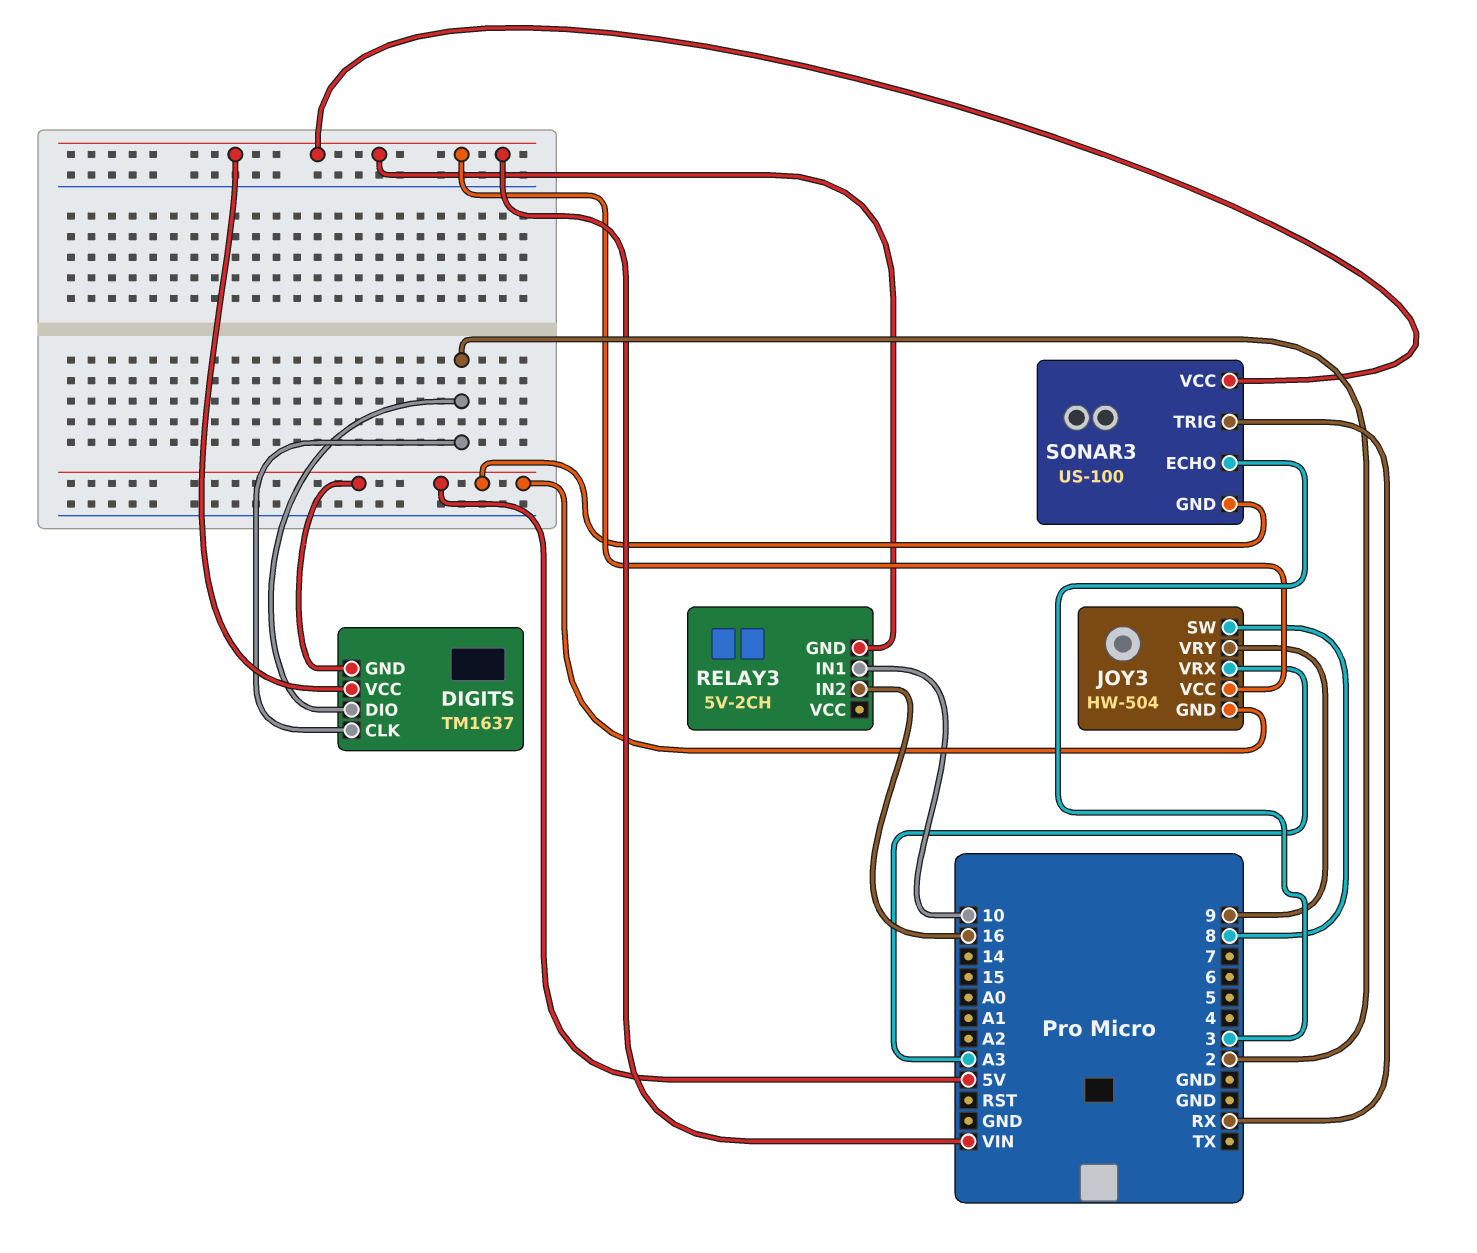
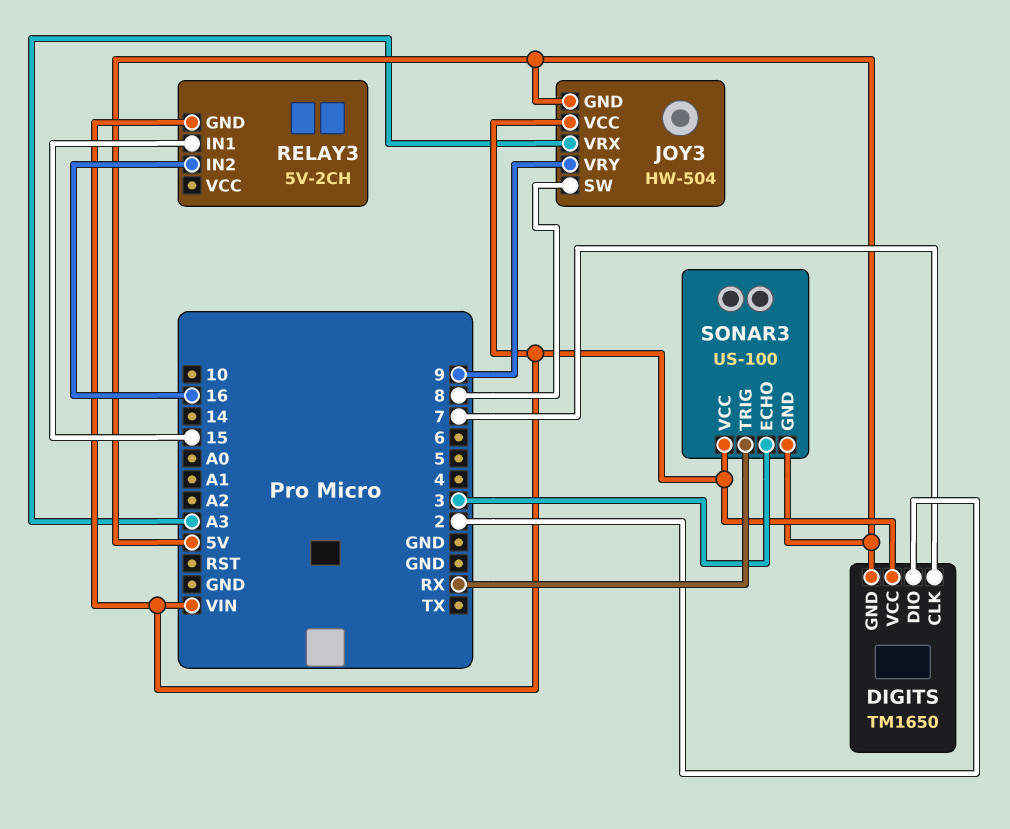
DIGITS: TM1637 -> TM1650
DIGITS pin CLK: 2 -> 7
RELAY3 pin IN1: 10 -> 15

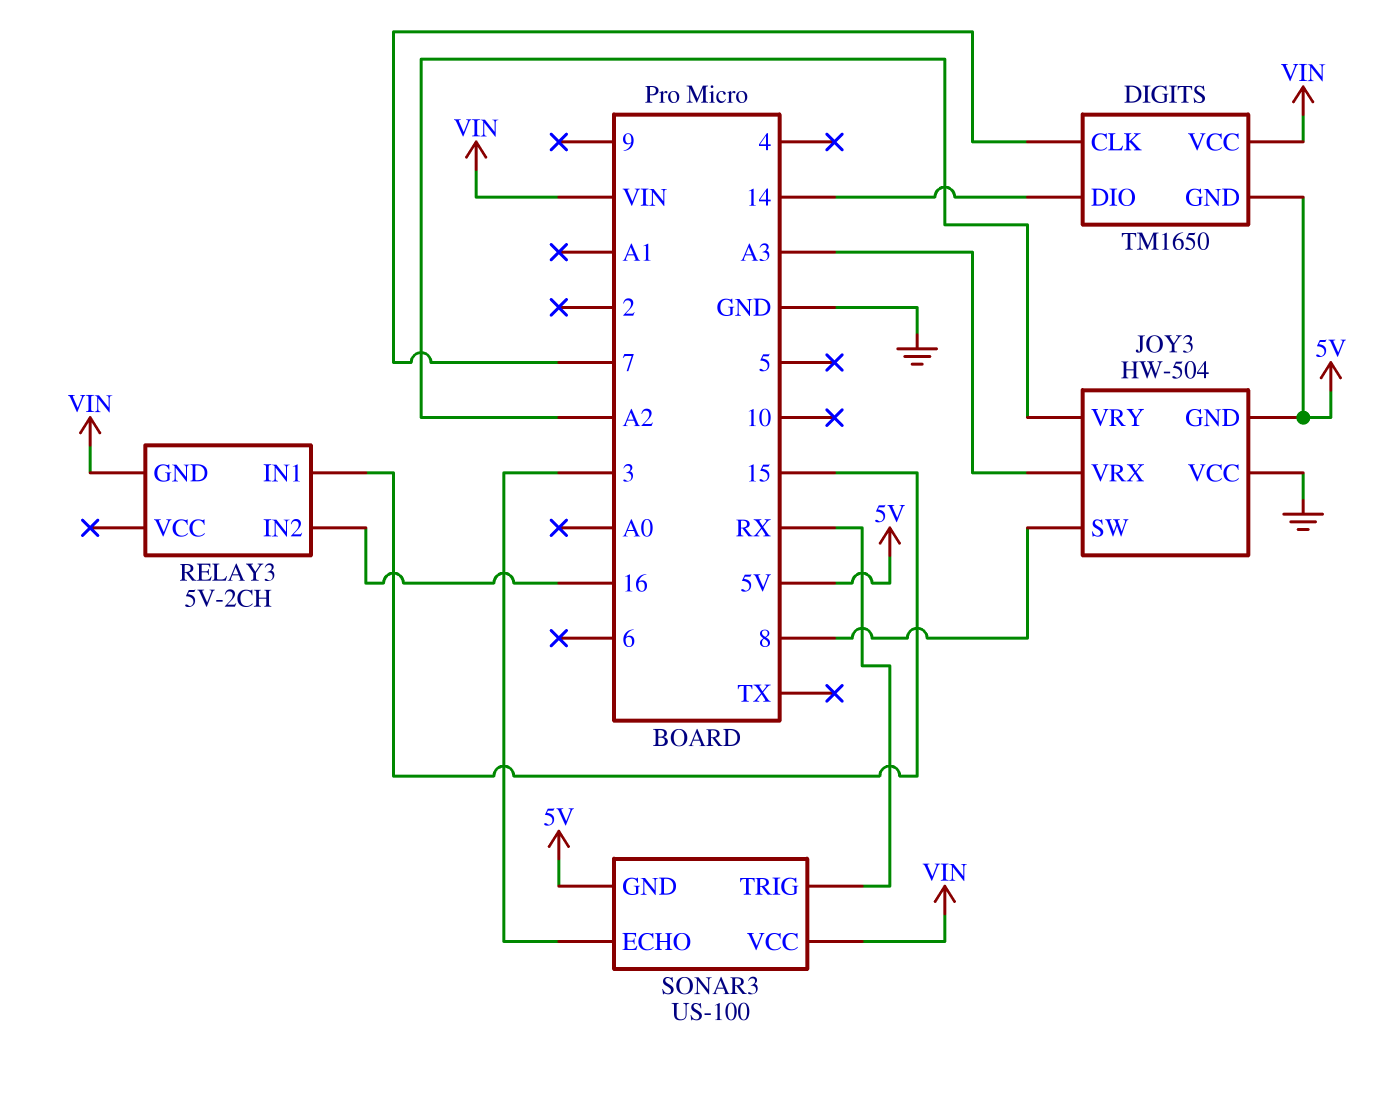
DIGITS pin DIO: 2 -> 14
JOY3 pin VCC: VIN -> GND
JOY3 pin VRY: 9 -> A2

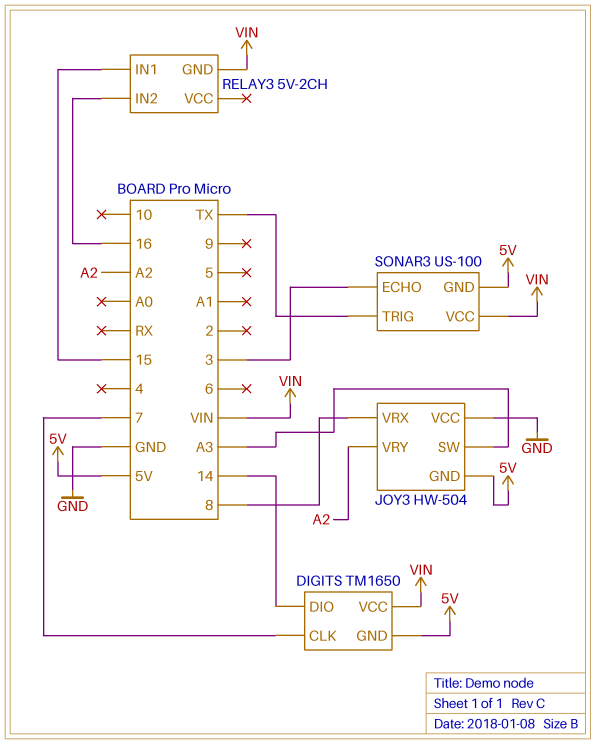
JOY3 pin SW: 8 -> A3
JOY3 pin VRX: A3 -> 8
SONAR3 pin TRIG: RX -> TX

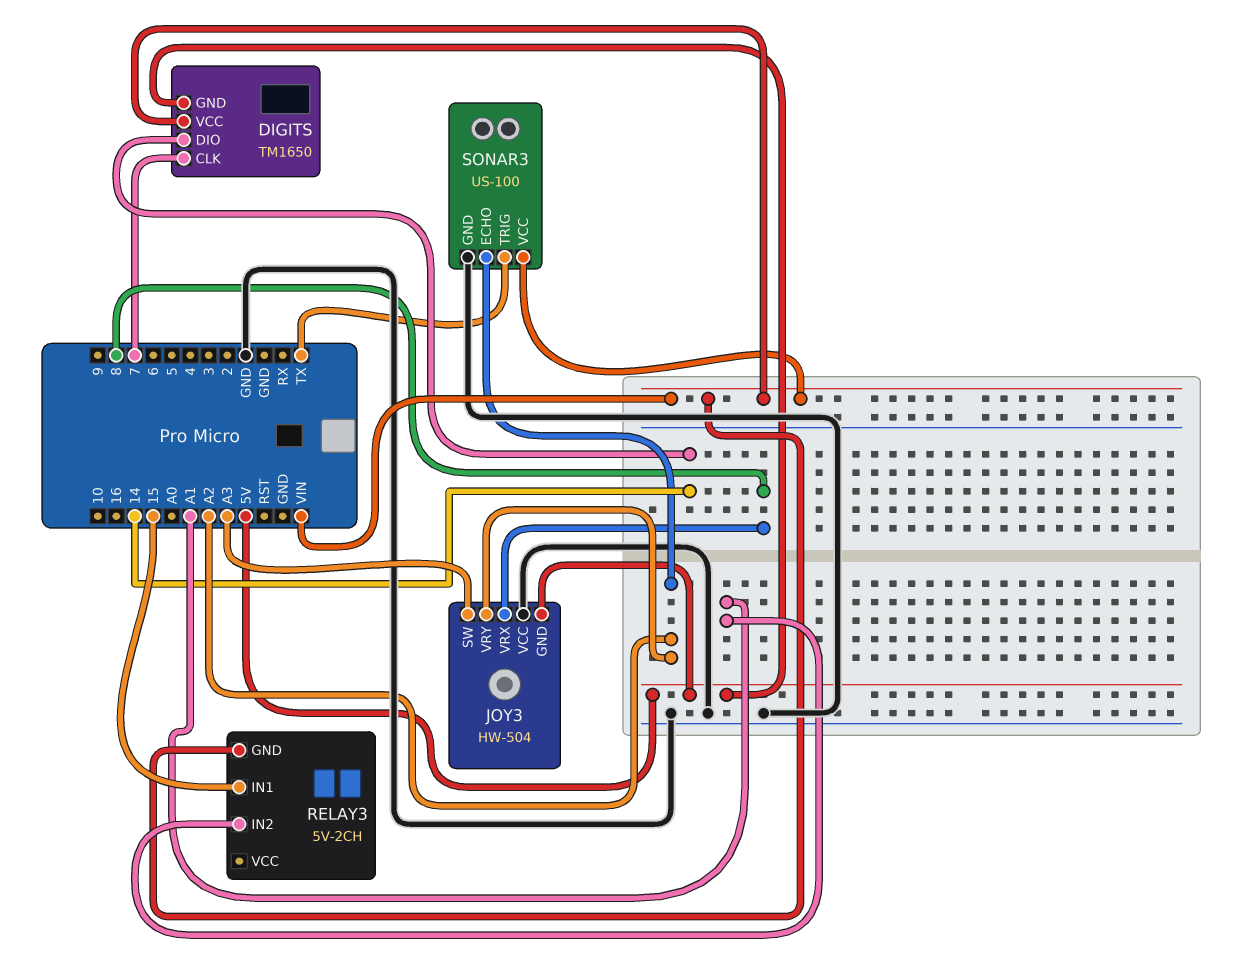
RELAY3 pin IN2: 16 -> A1
SONAR3 pin ECHO: 3 -> A2
SONAR3 pin GND: 5V -> GND

